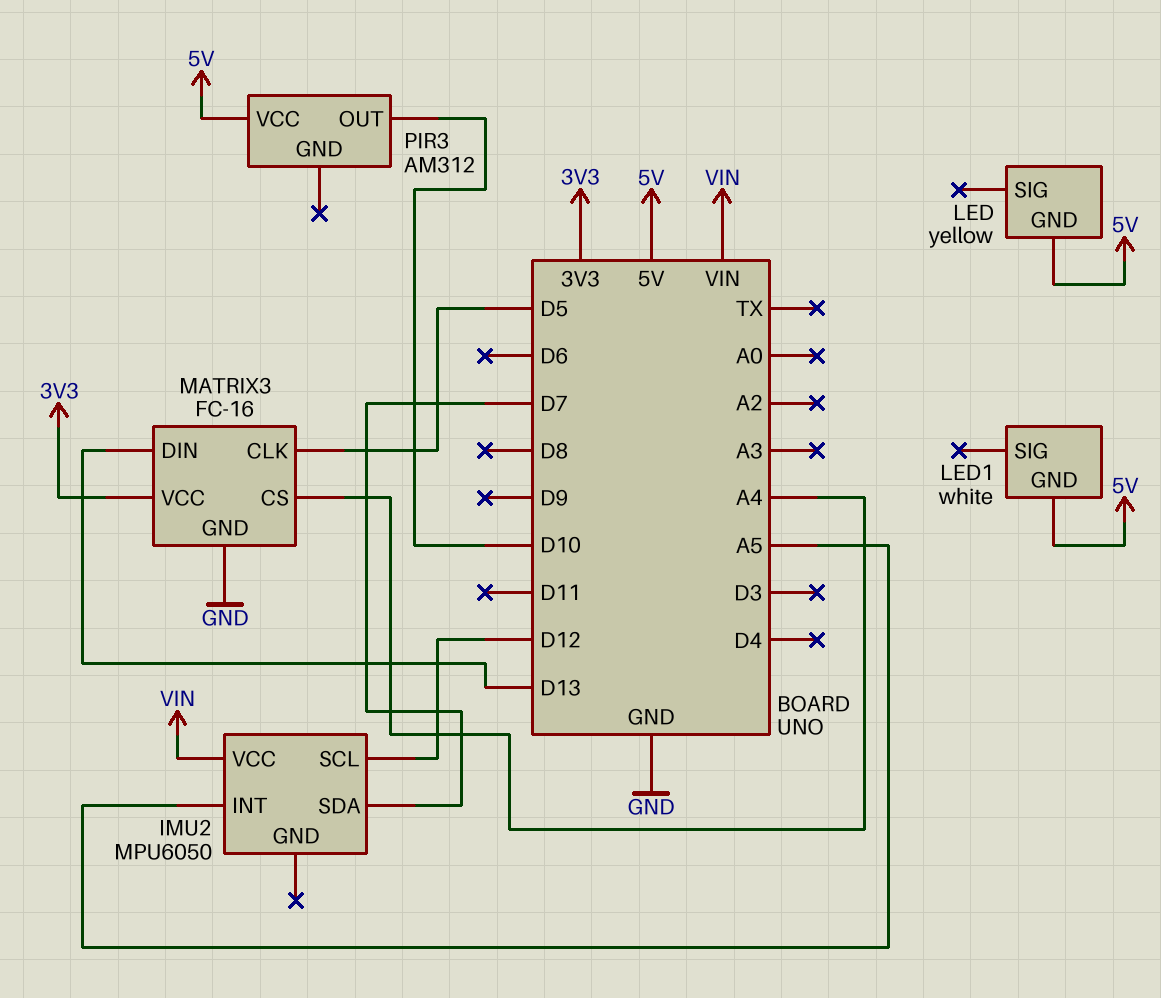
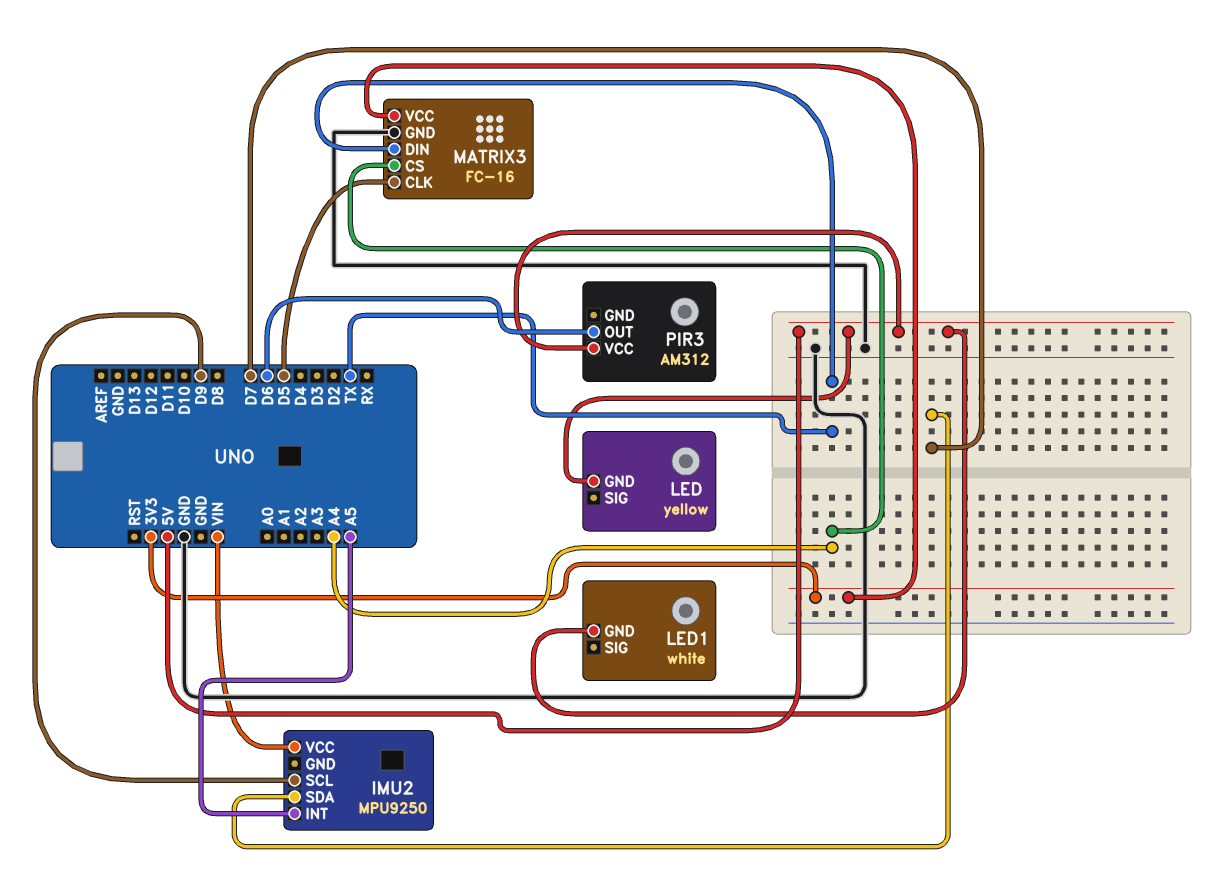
IMU2: MPU6050 -> MPU9250
IMU2 pin SCL: D12 -> D9
MATRIX3 pin DIN: D13 -> TX
PIR3 pin OUT: D10 -> D6

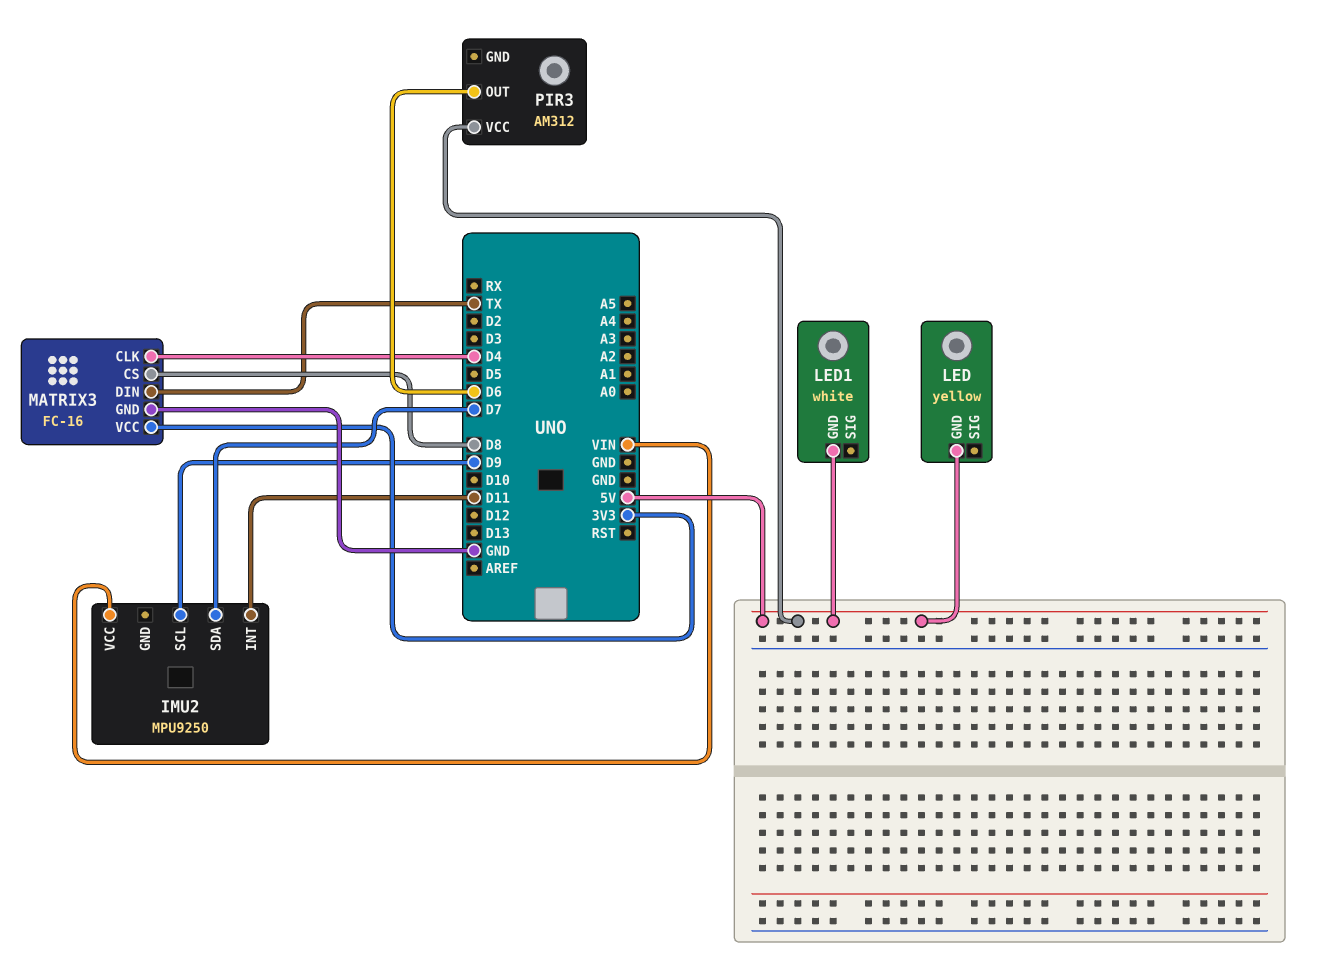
IMU2 pin INT: A5 -> D11
MATRIX3 pin CLK: D5 -> D4
MATRIX3 pin CS: A4 -> D8

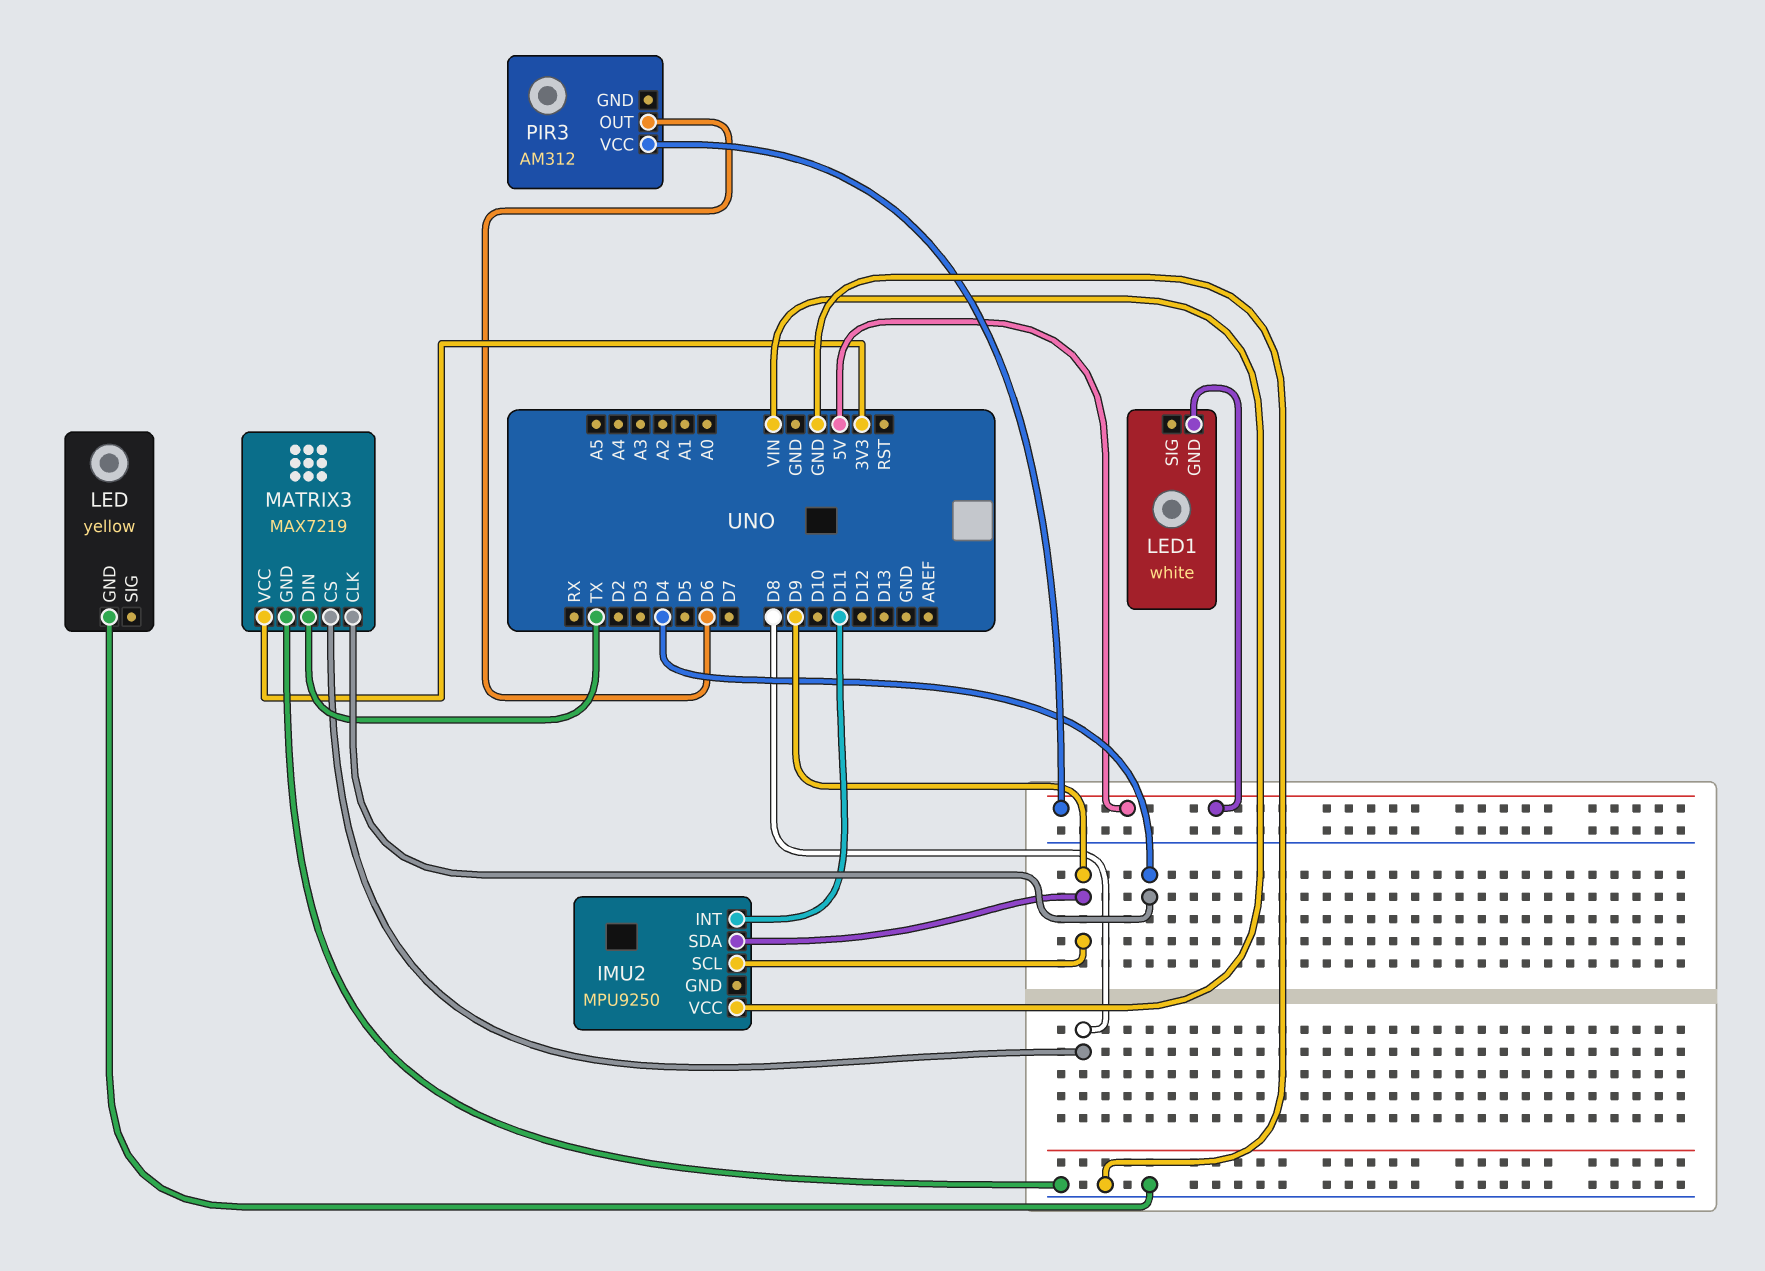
IMU2 pin SDA: D7 -> D9
LED pin GND: 5V -> GND
MATRIX3: FC-16 -> MAX7219

